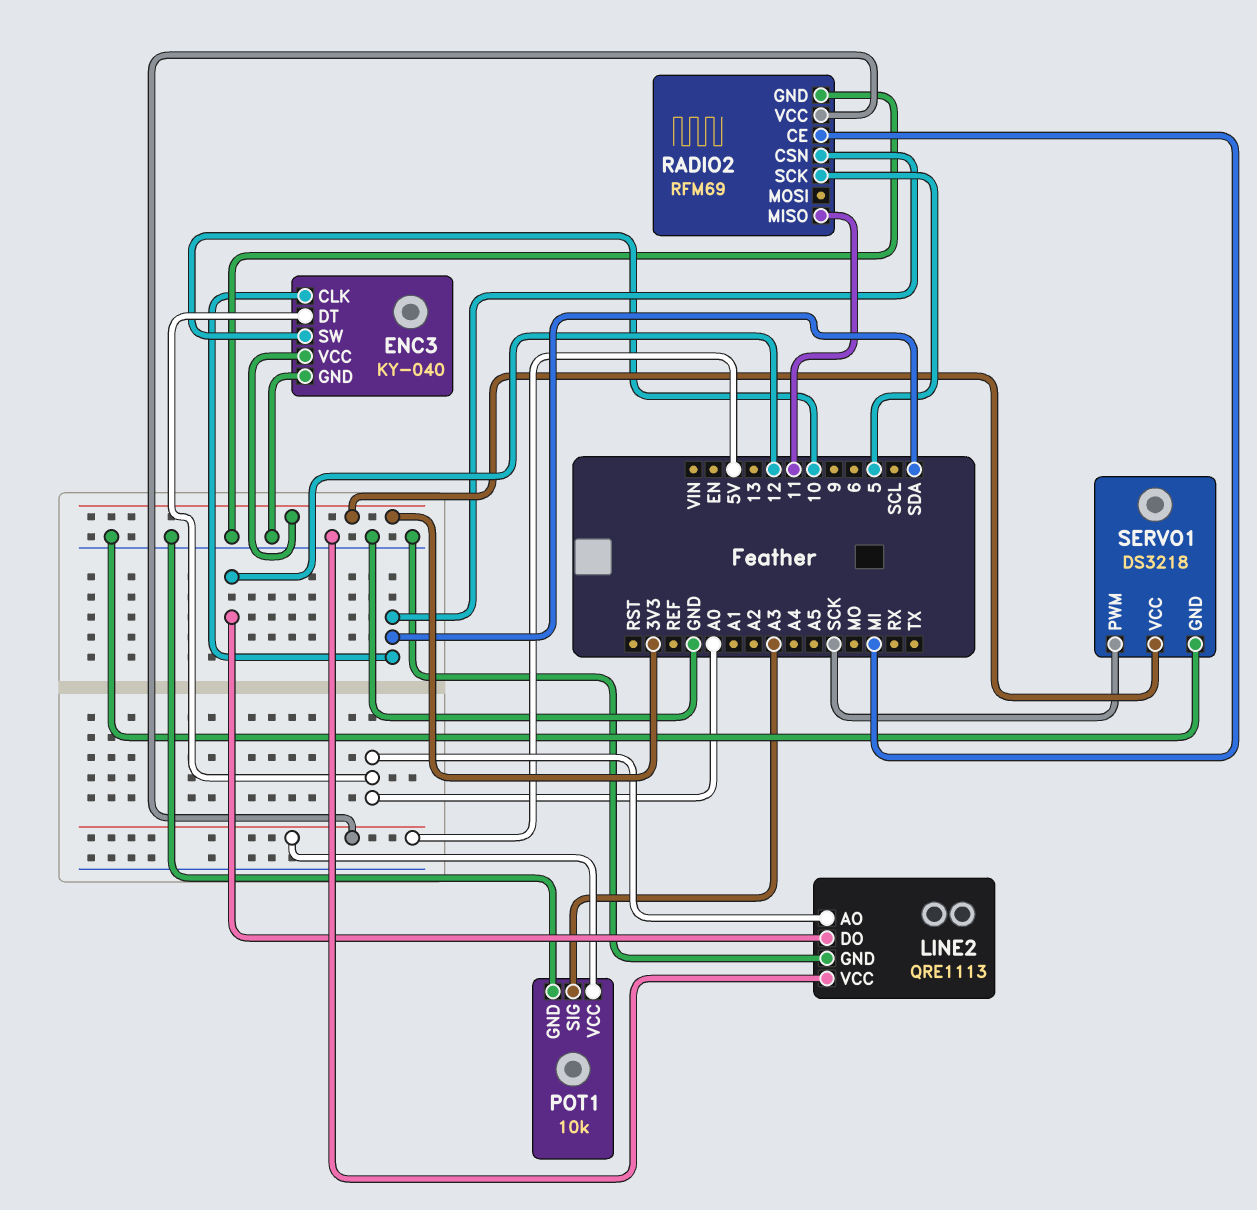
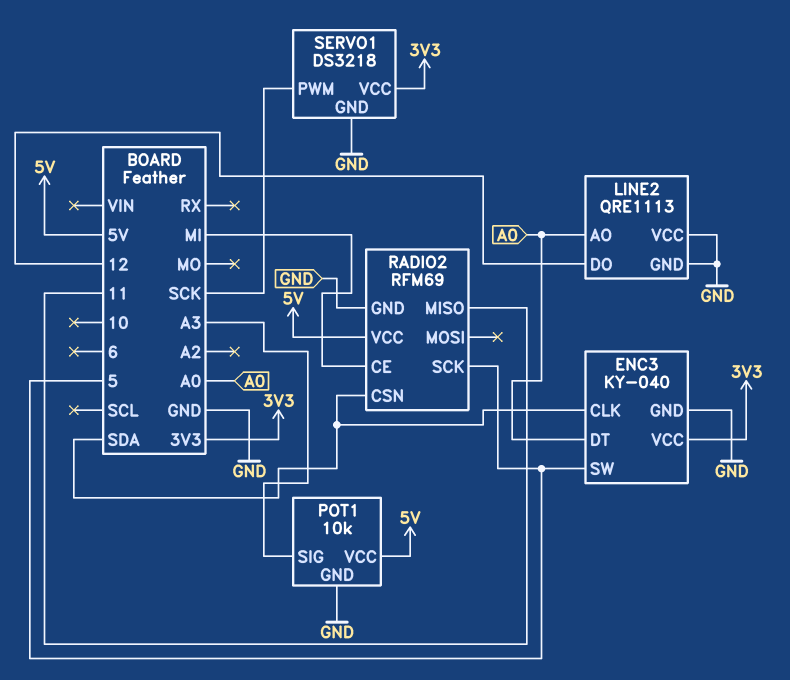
ENC3 pin SW: 10 -> 5

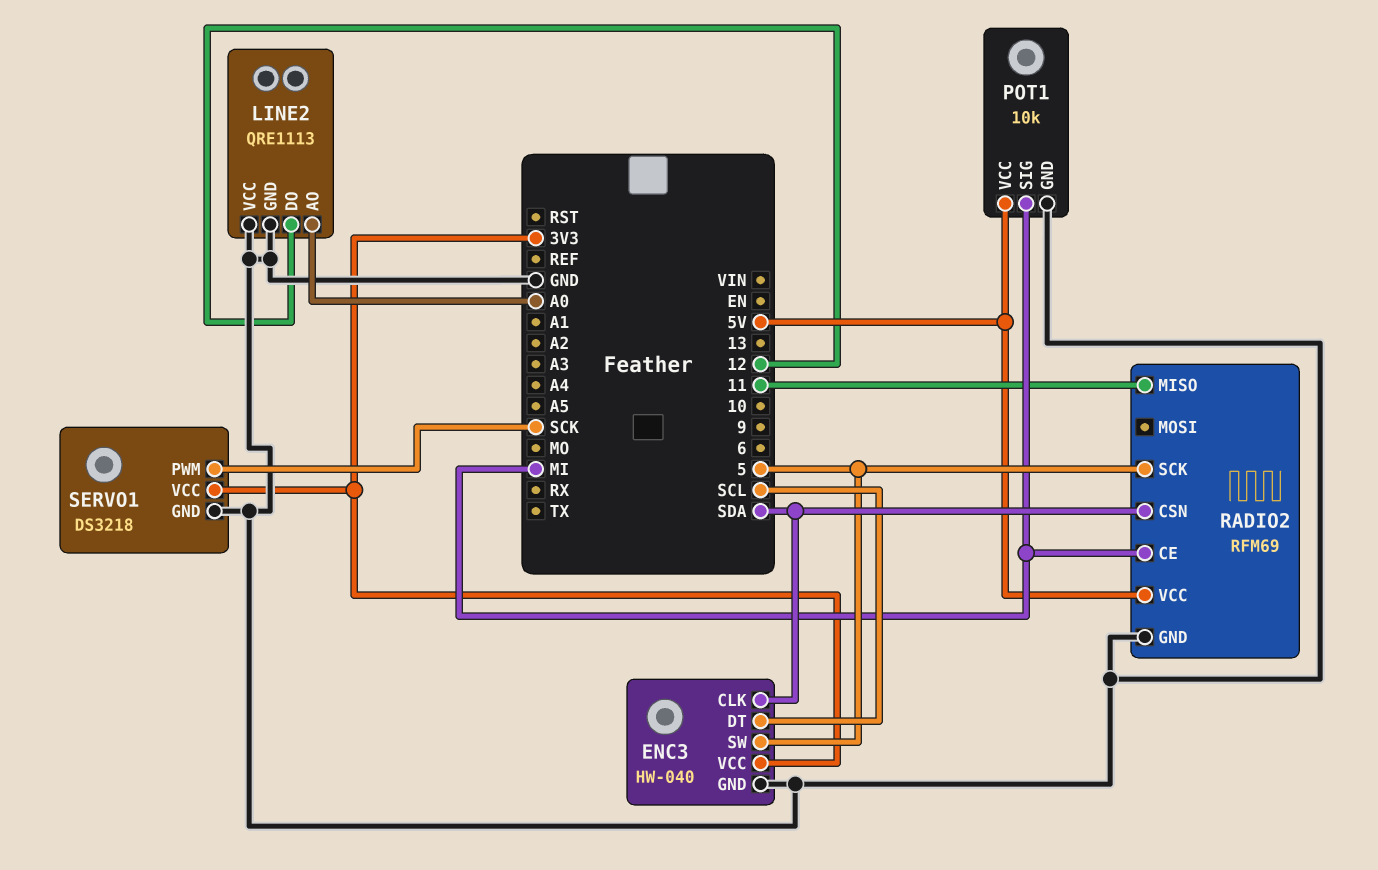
ENC3: KY-040 -> HW-040
ENC3 pin DT: A0 -> SCL
POT1 pin SIG: A3 -> MI

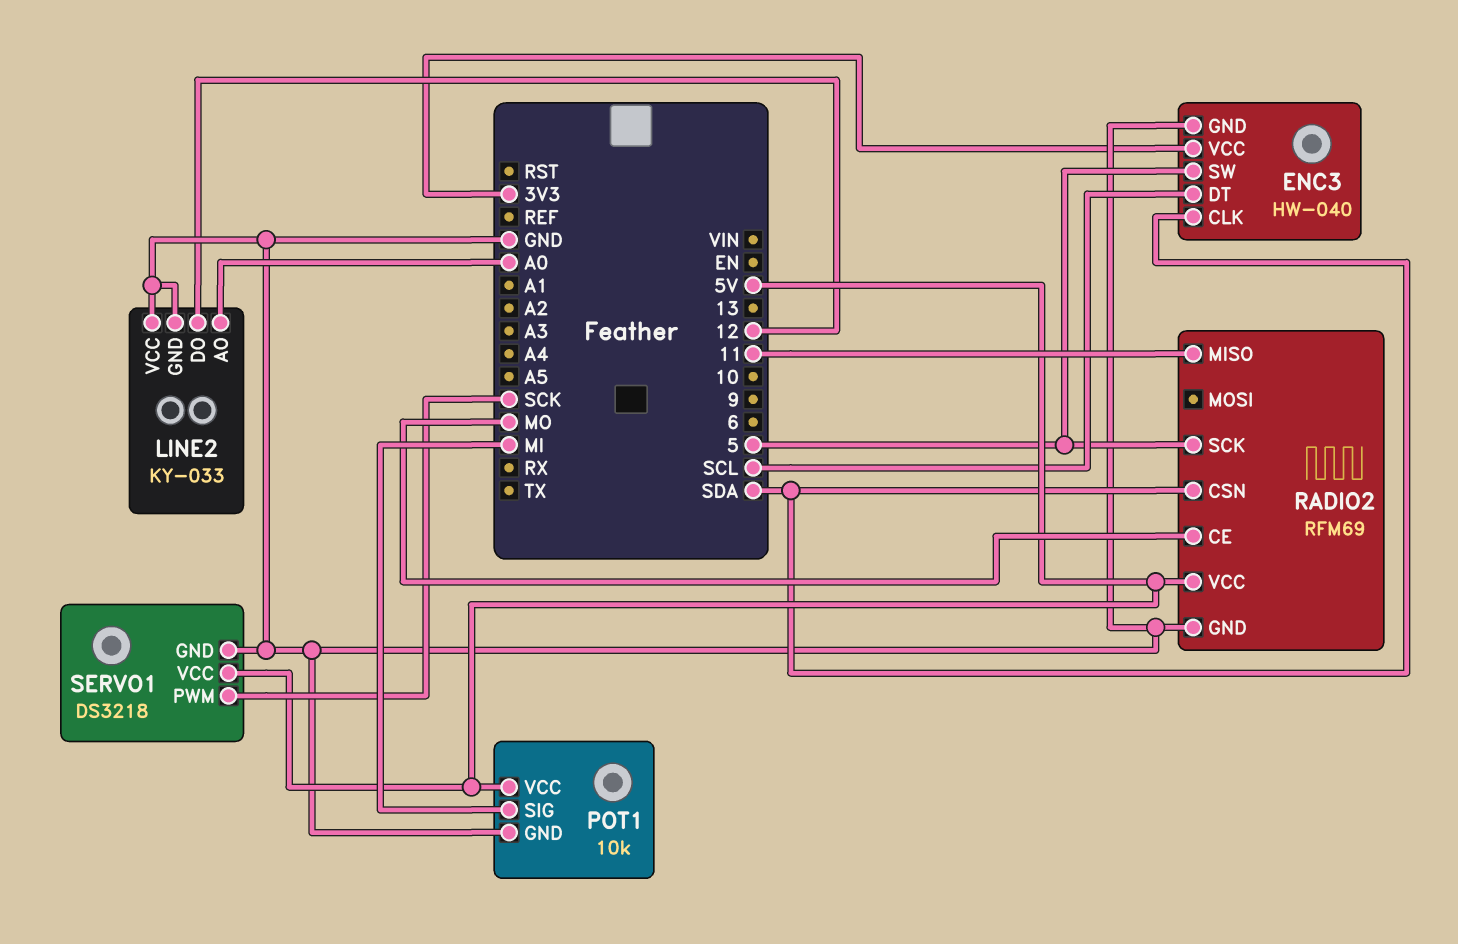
LINE2: QRE1113 -> KY-033
RADIO2 pin CE: MI -> MO
SERVO1 pin VCC: 3V3 -> 5V

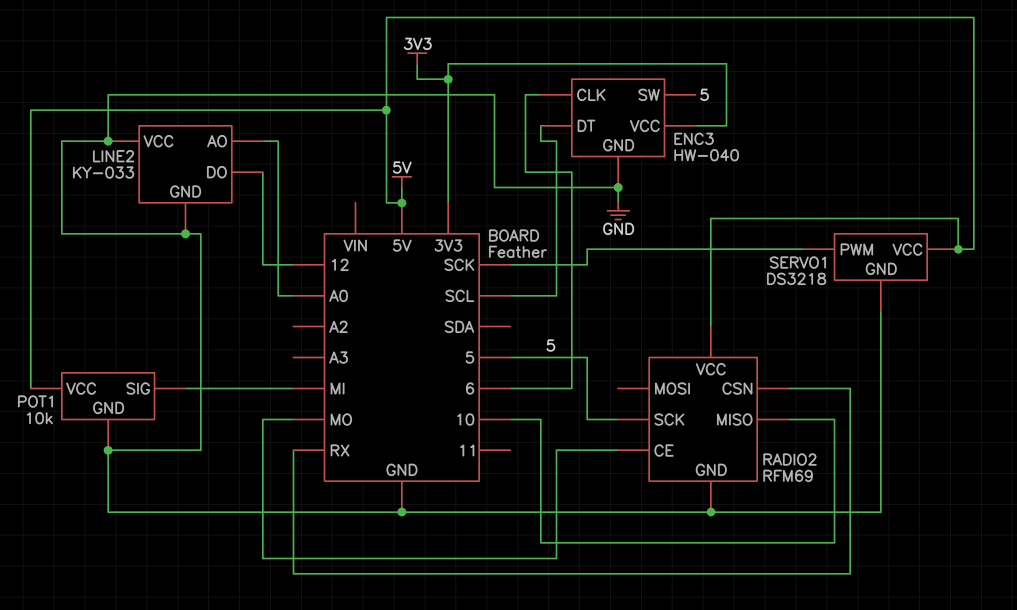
ENC3 pin CLK: SDA -> 6
RADIO2 pin CSN: SDA -> RX
RADIO2 pin MISO: 11 -> 10

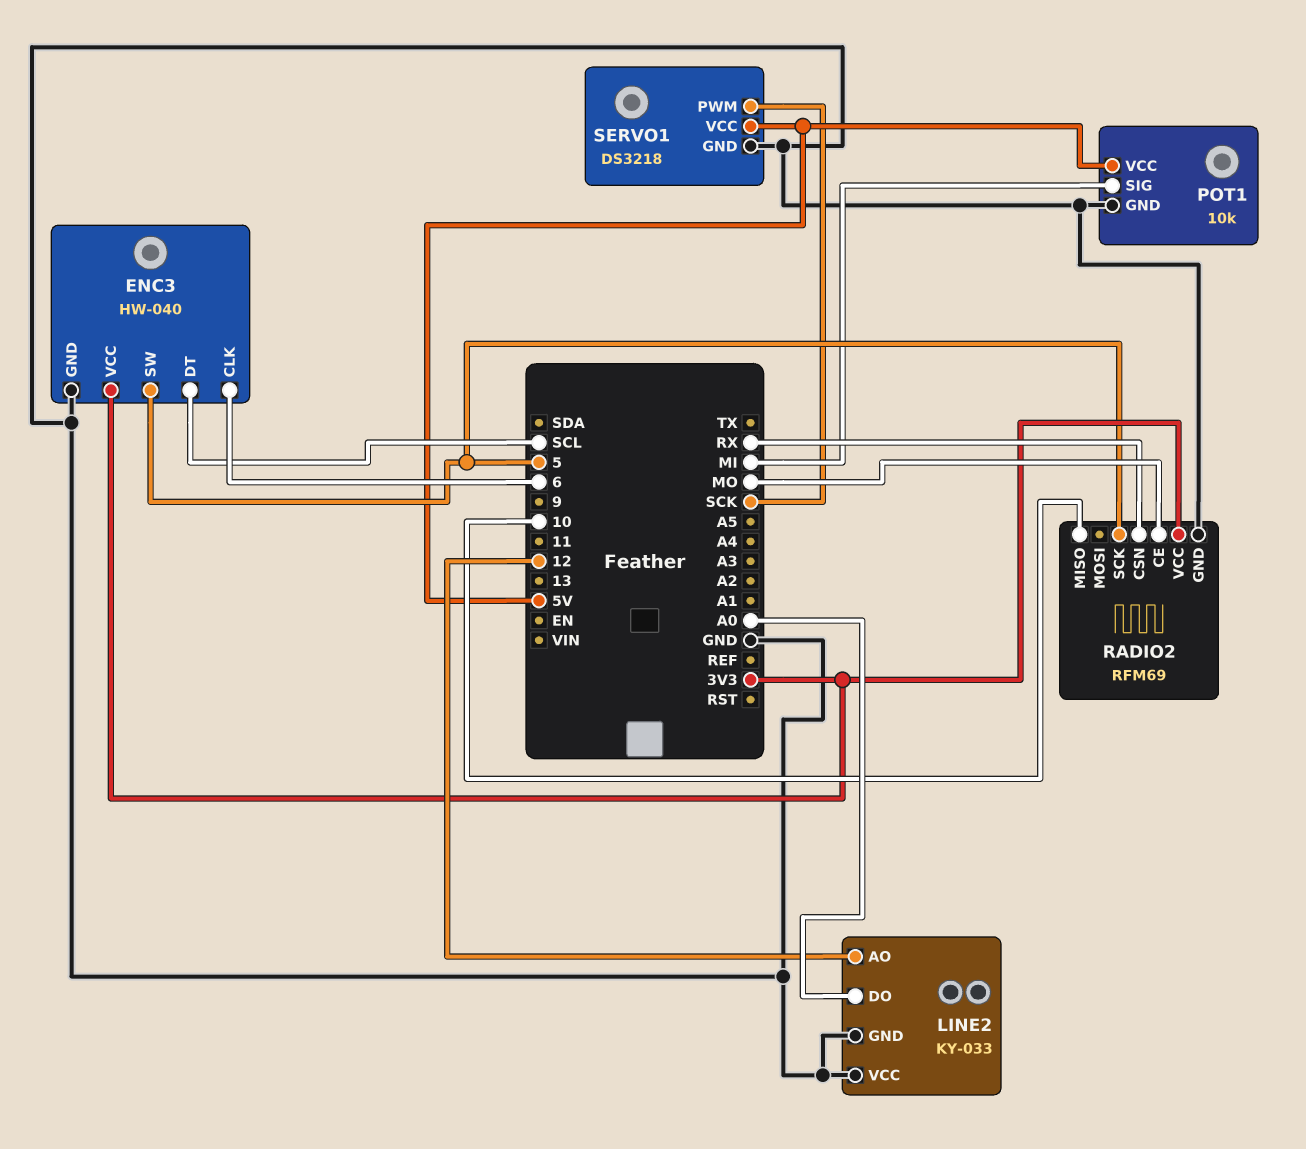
LINE2 pin AO: A0 -> 12
LINE2 pin DO: 12 -> A0
RADIO2 pin VCC: 5V -> 3V3

